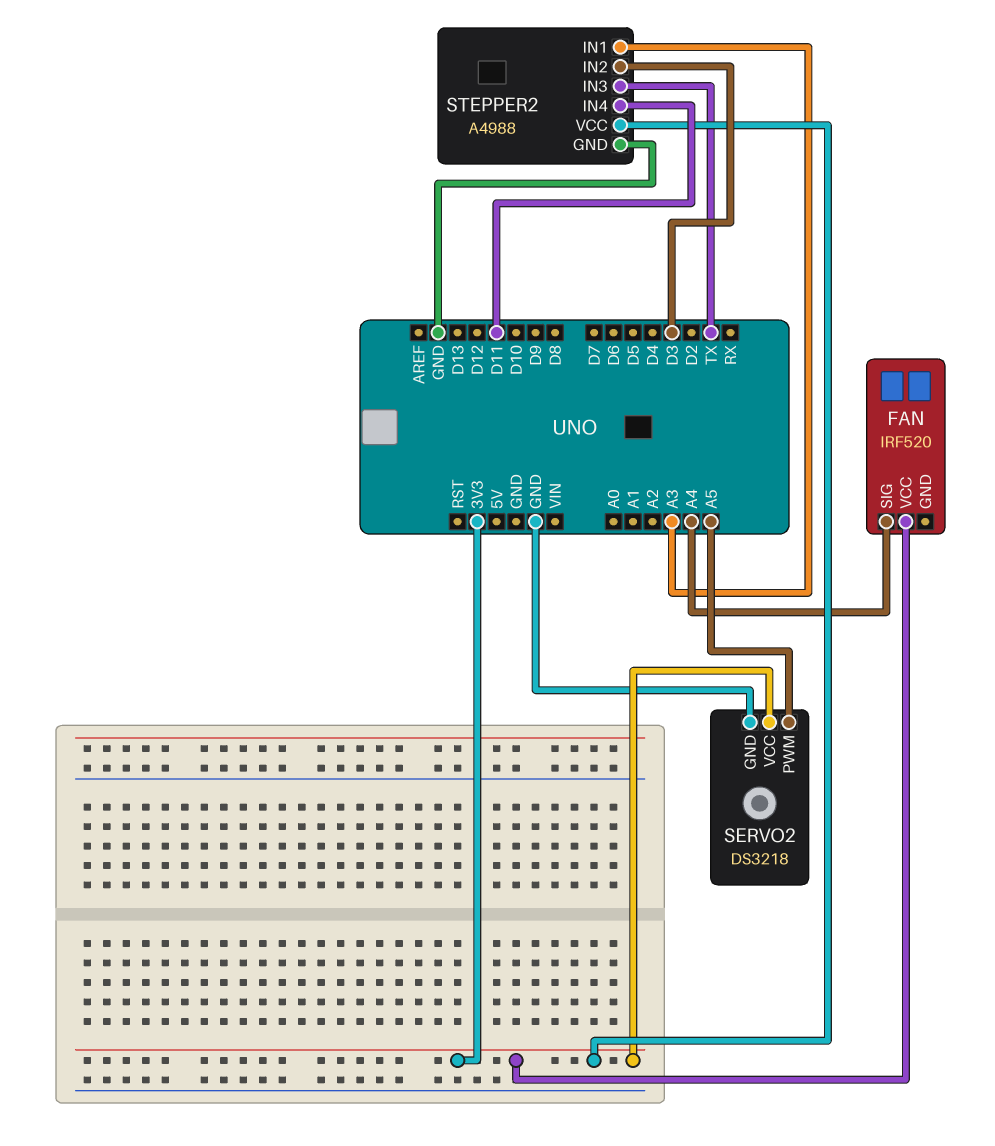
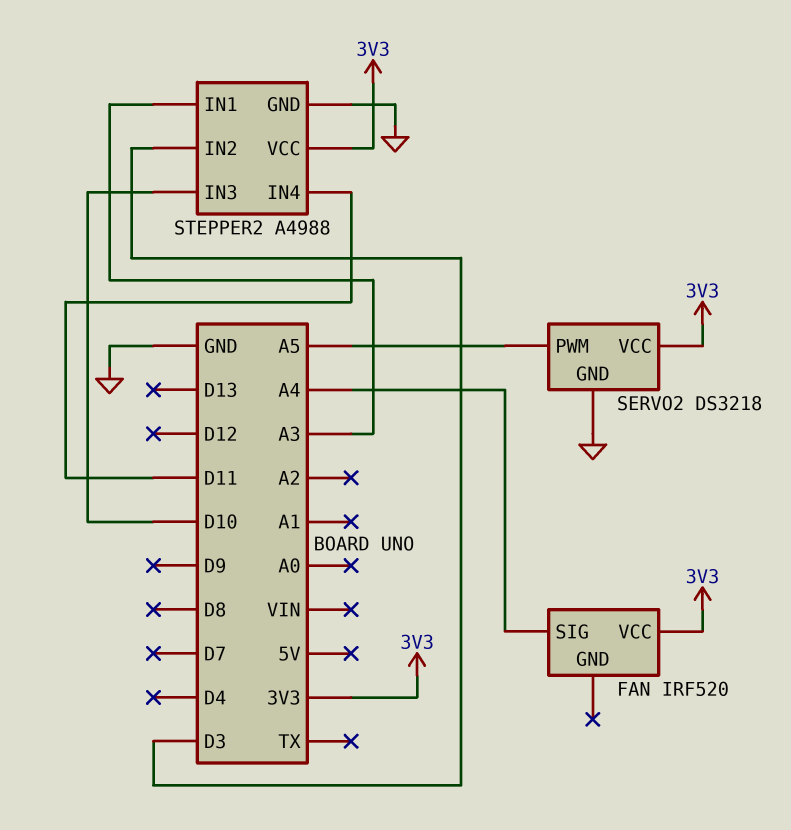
STEPPER2 pin IN3: TX -> D10

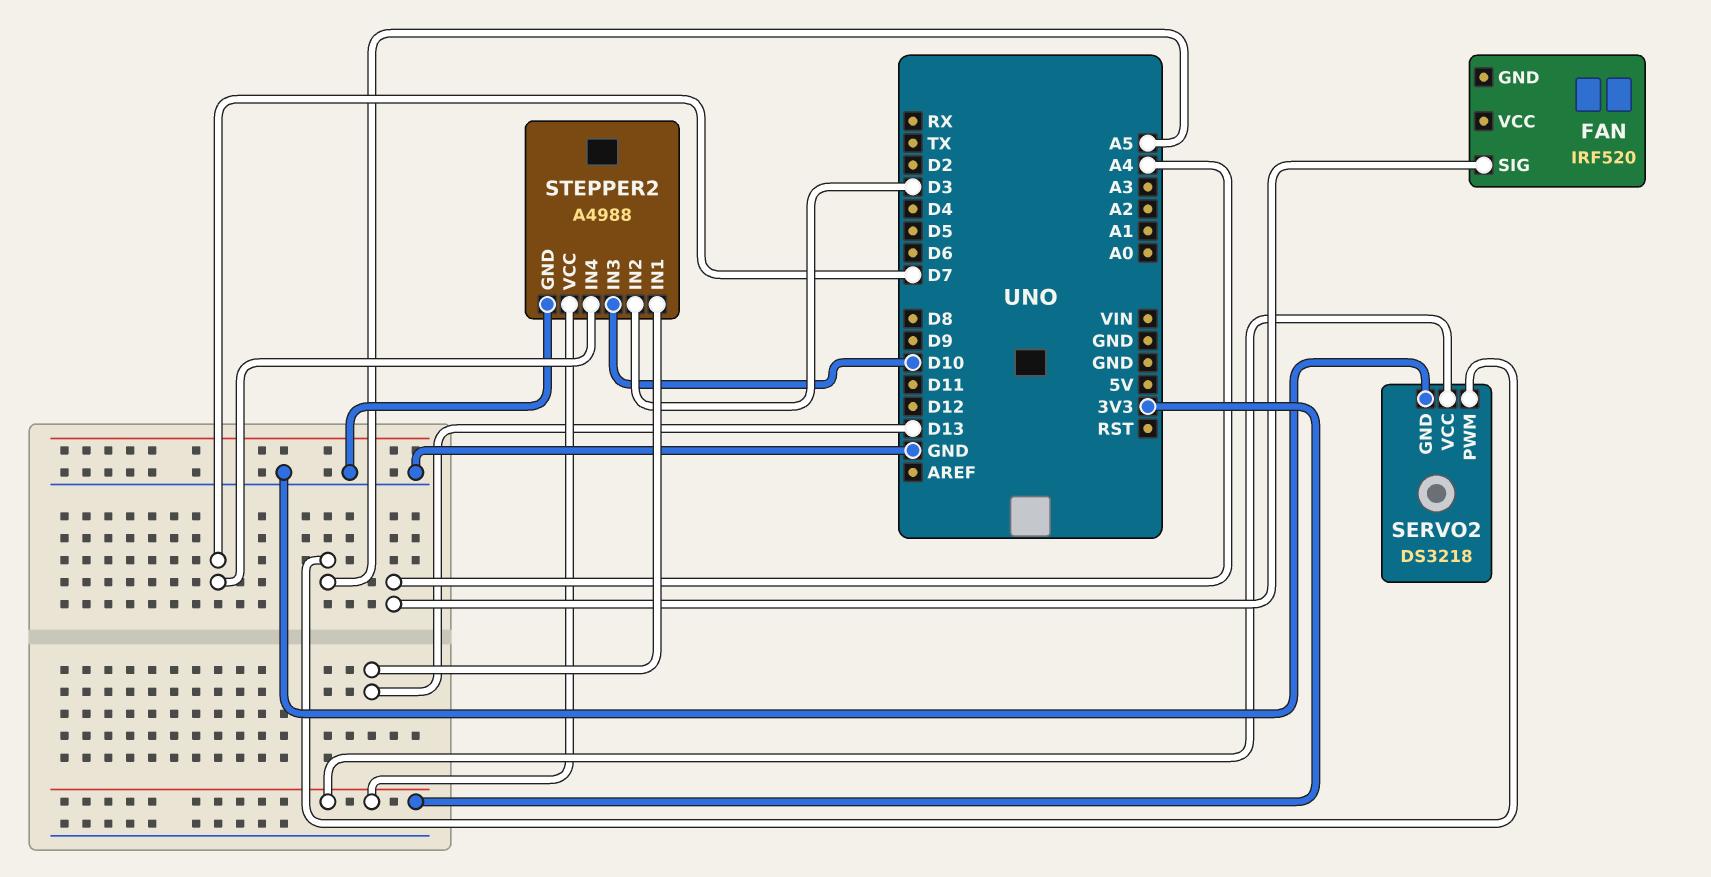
FAN pin VCC: 3V3 -> none
STEPPER2 pin IN1: A3 -> D13
STEPPER2 pin IN4: D11 -> D7

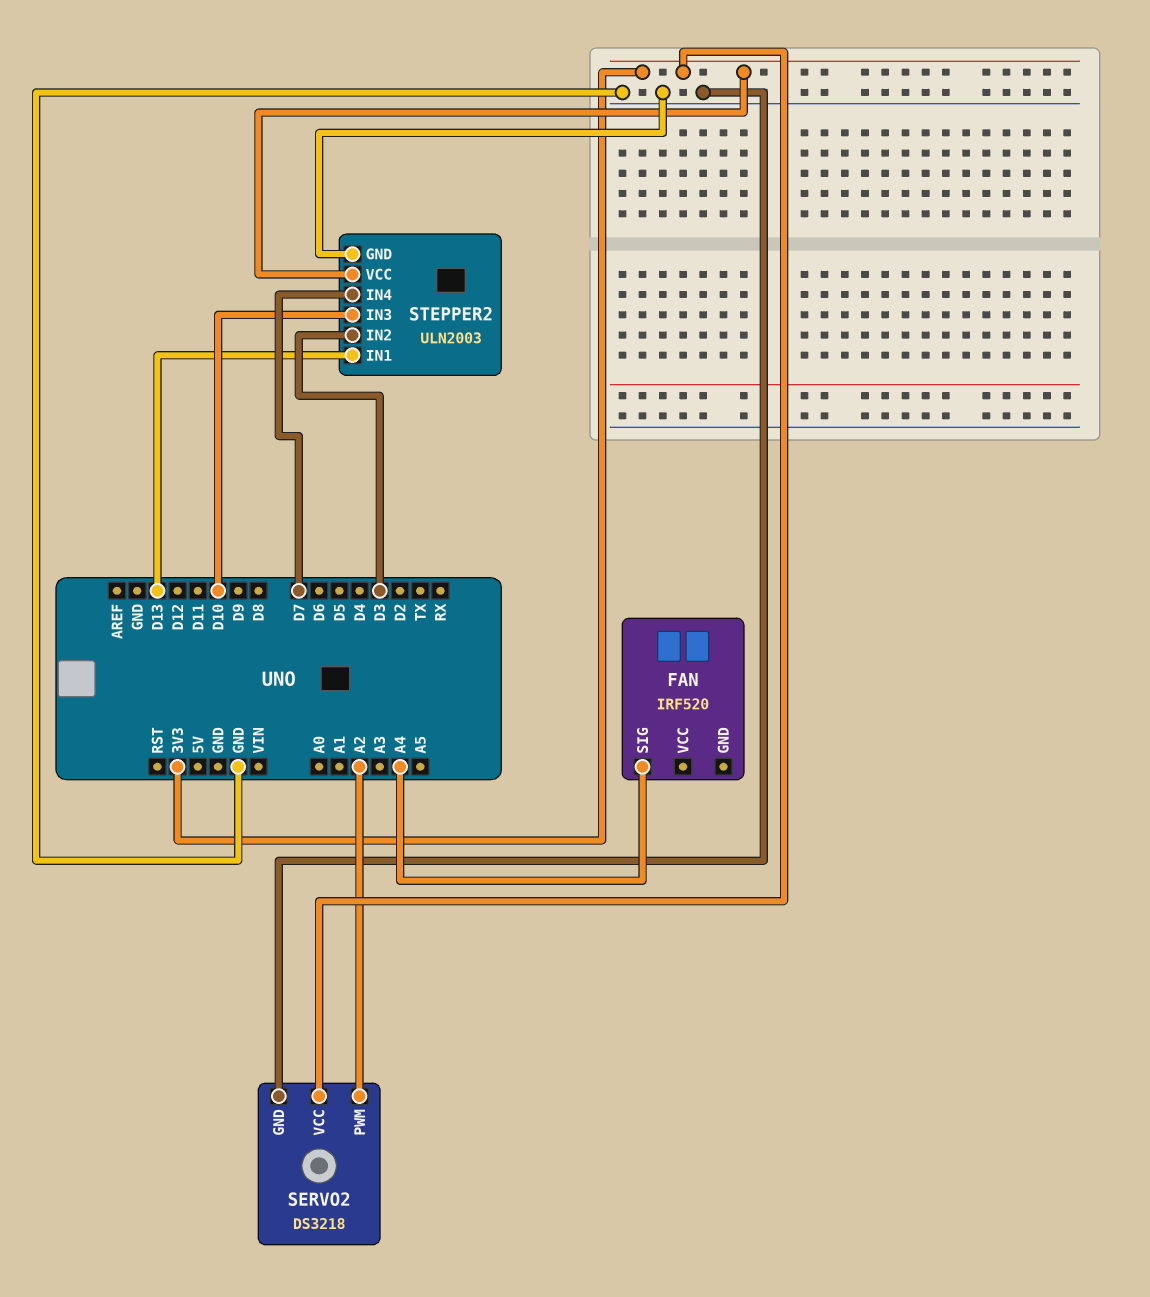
SERVO2 pin PWM: A5 -> A2
STEPPER2: A4988 -> ULN2003

